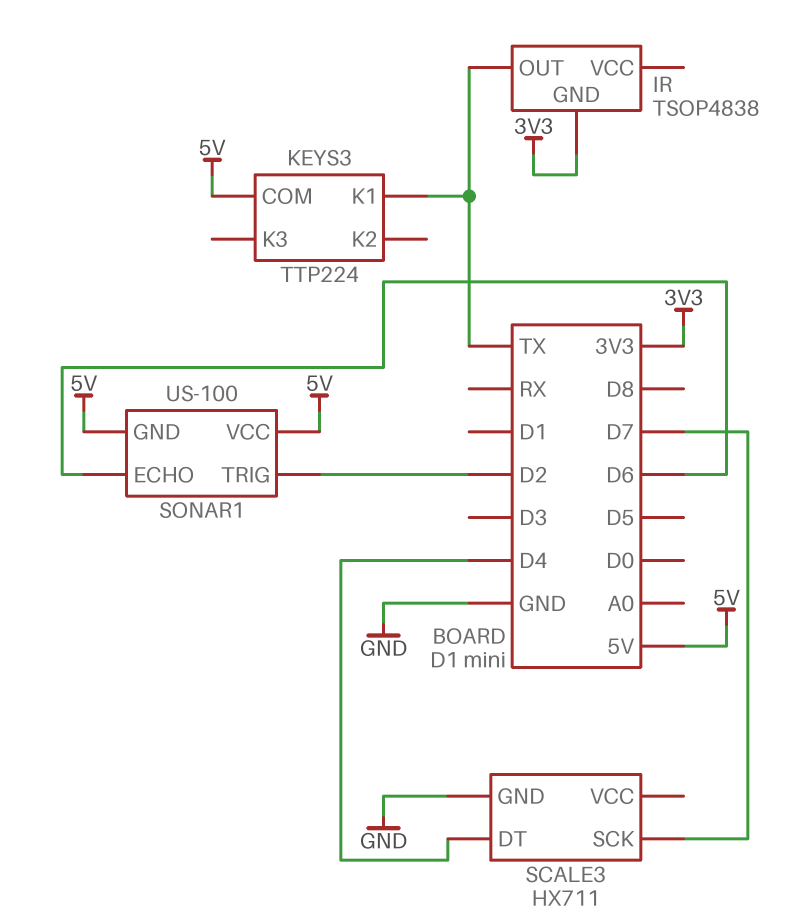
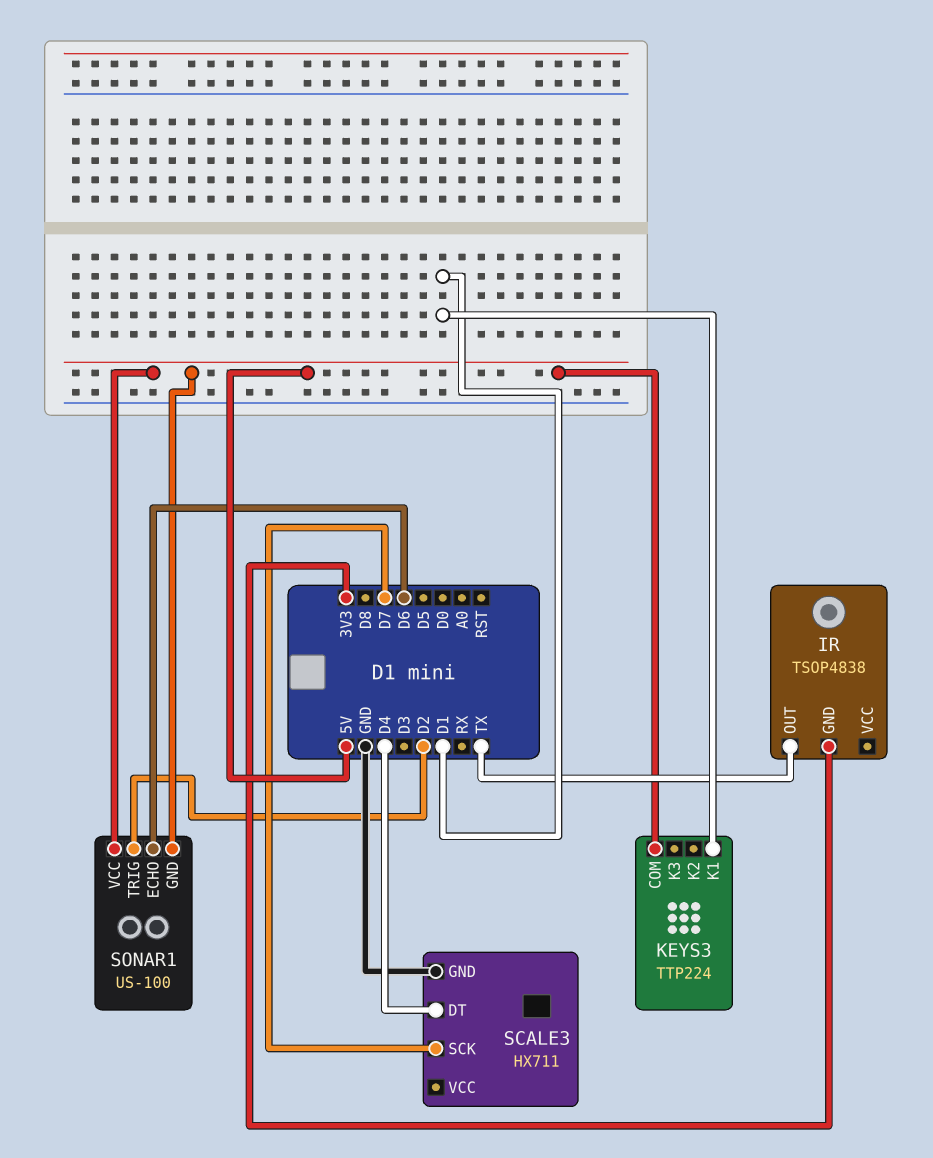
KEYS3 pin K1: TX -> D1

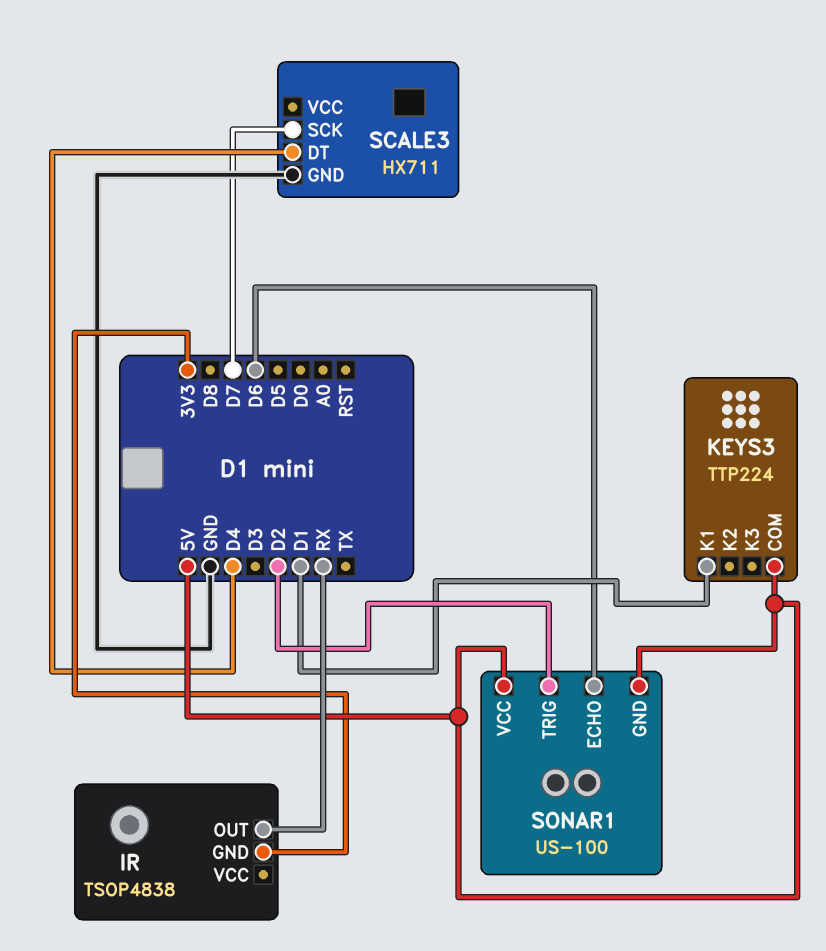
IR pin OUT: TX -> RX

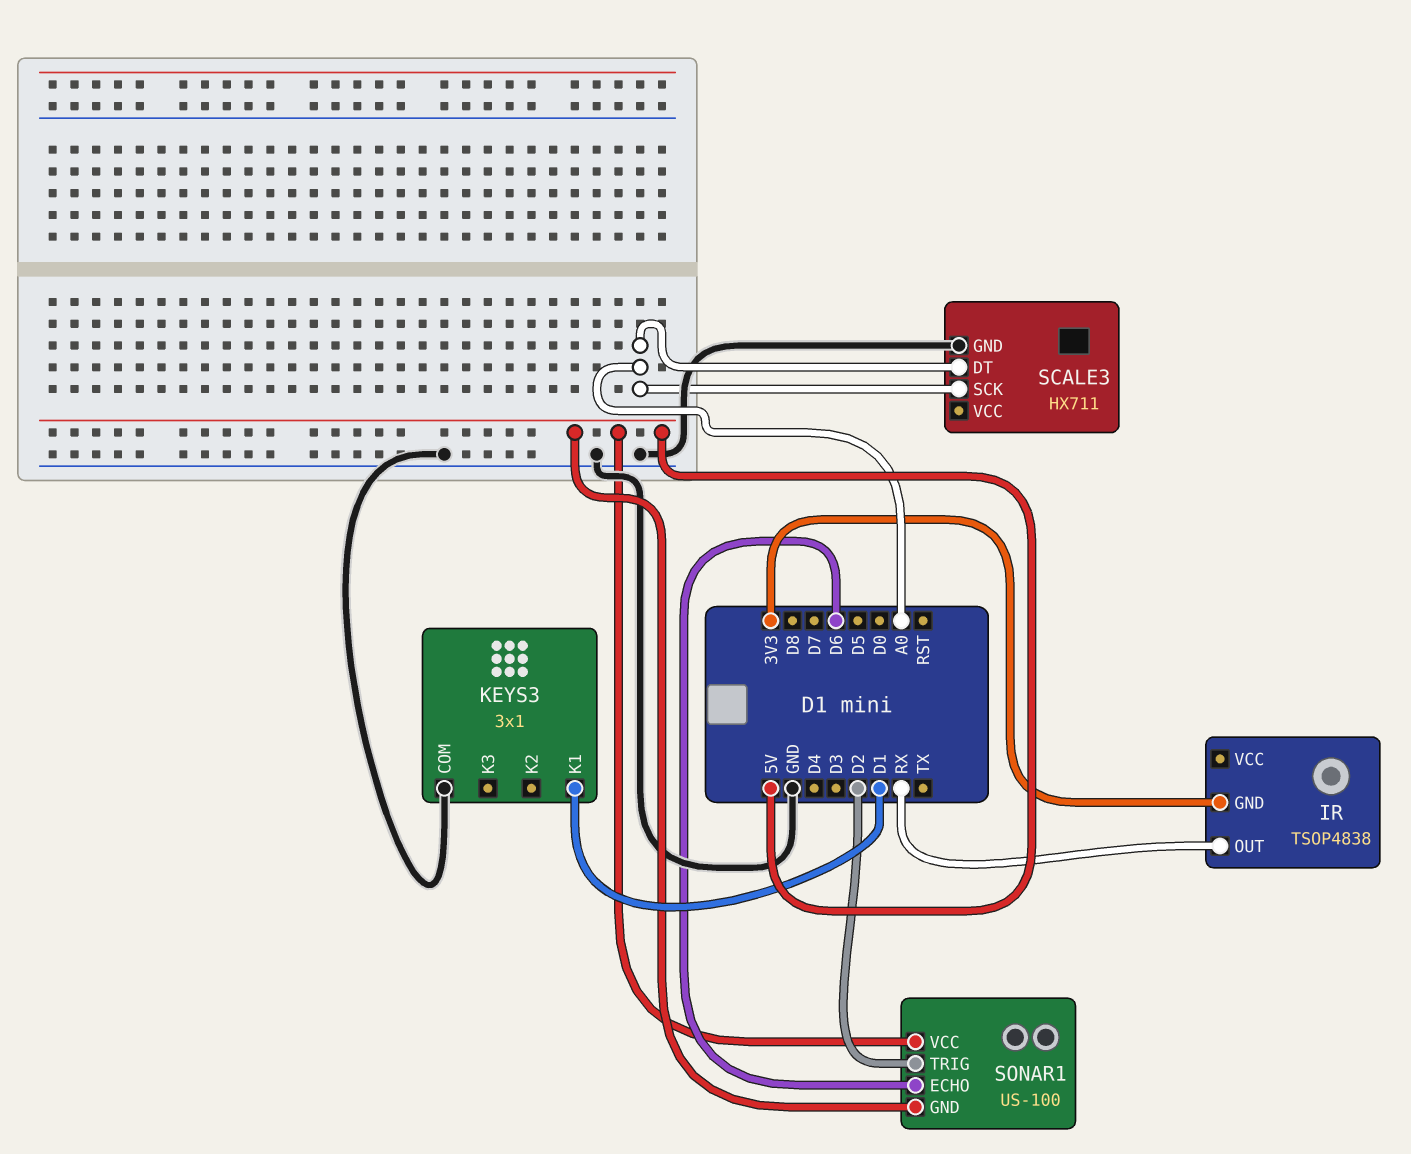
KEYS3: TTP224 -> 3x1
KEYS3 pin COM: 5V -> GND
SCALE3 pin DT: D4 -> A0
SCALE3 pin SCK: D7 -> A0

